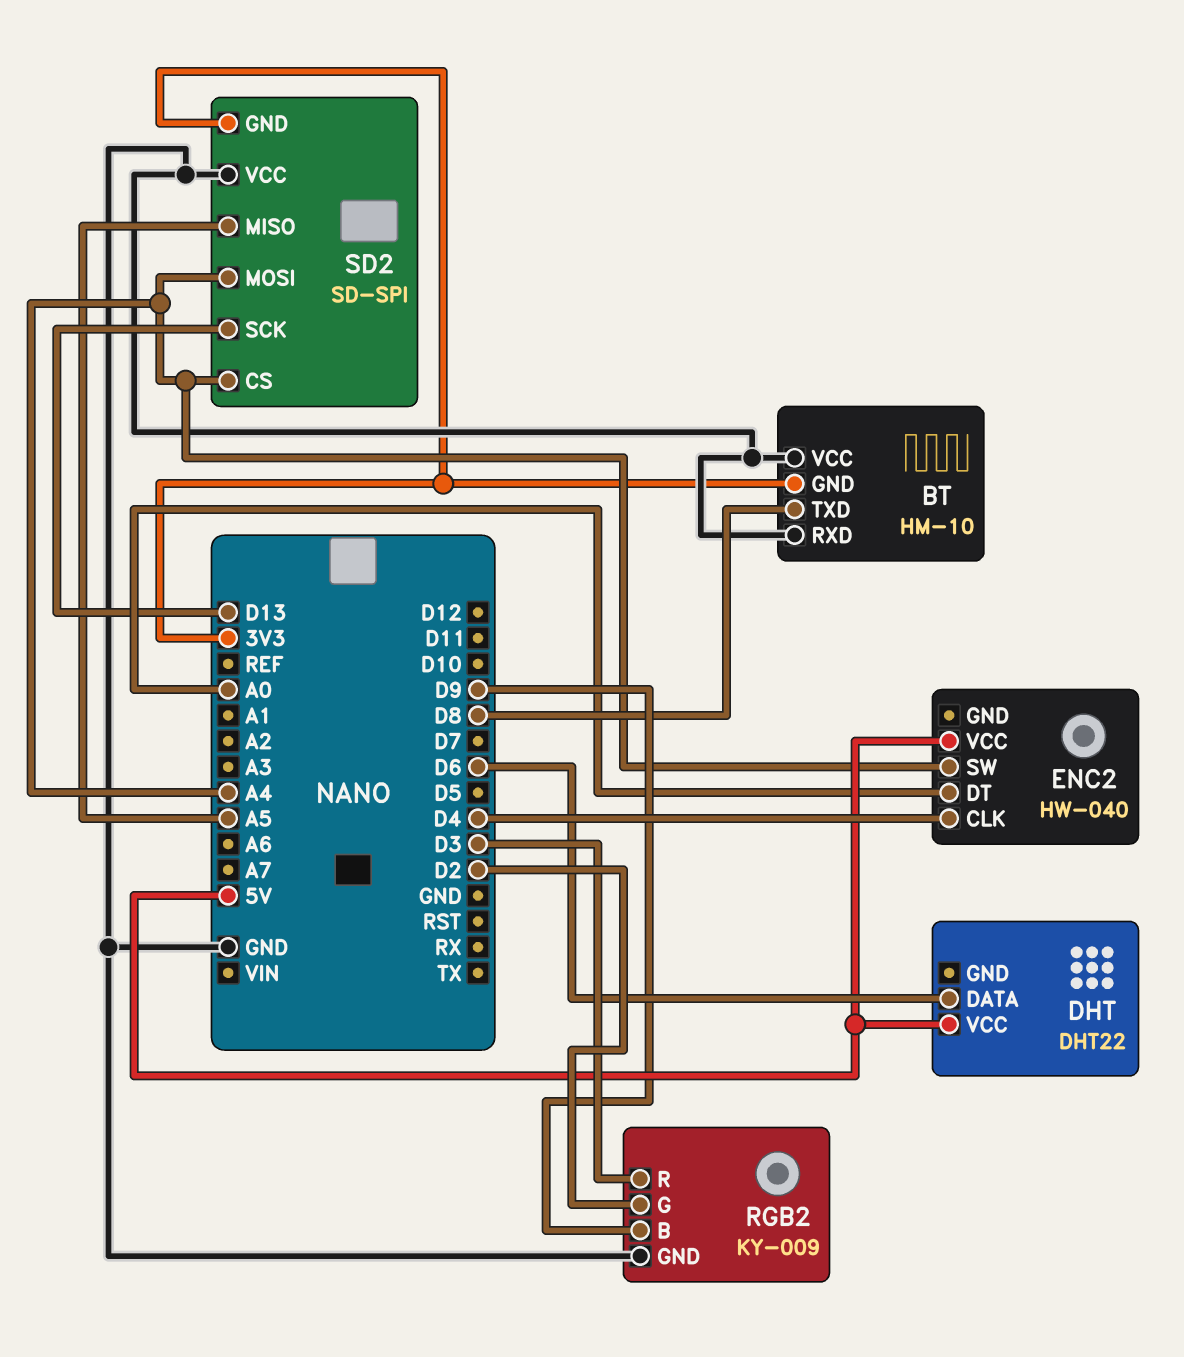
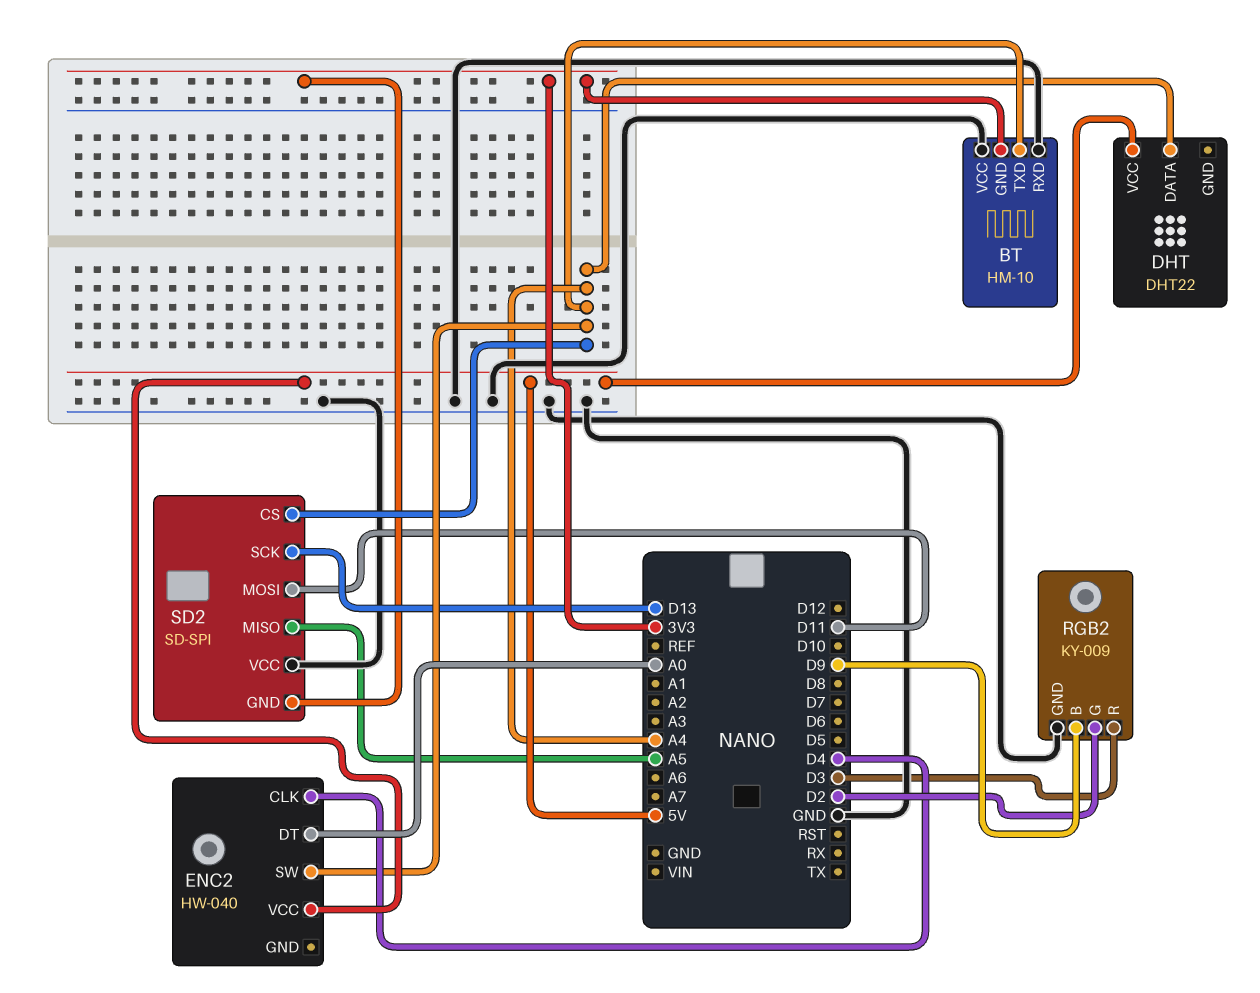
BT pin TXD: D8 -> A4
DHT pin DATA: D6 -> A4
SD2 pin MOSI: A4 -> D11

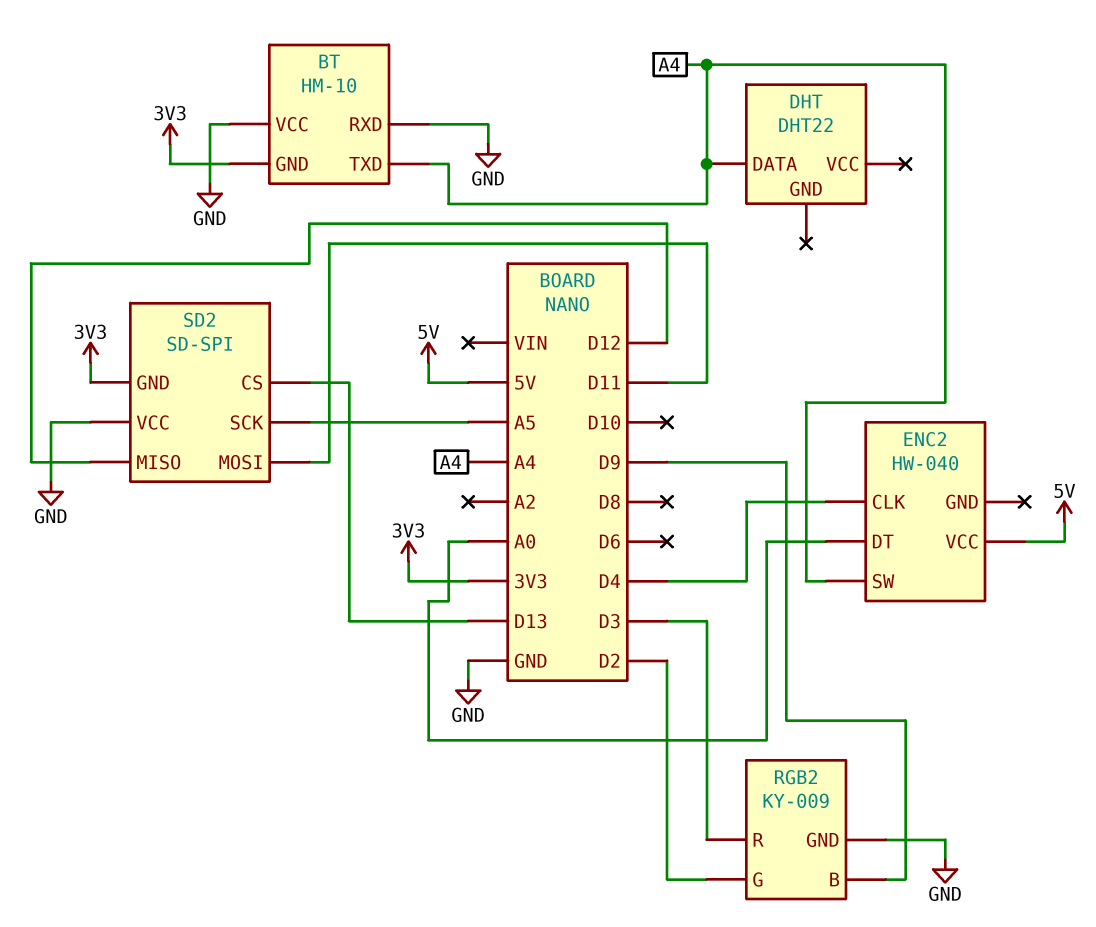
DHT pin VCC: 5V -> none
SD2 pin CS: A4 -> D13
SD2 pin MISO: A5 -> D12
SD2 pin SCK: D13 -> A5

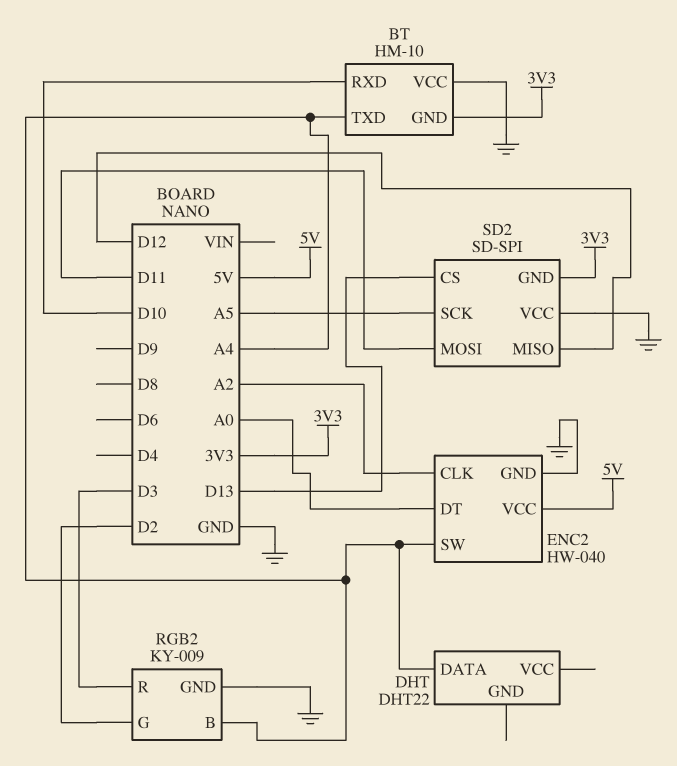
BT pin RXD: GND -> D10
ENC2 pin CLK: D4 -> A2
ENC2 pin GND: none -> GND
RGB2 pin B: D9 -> A4

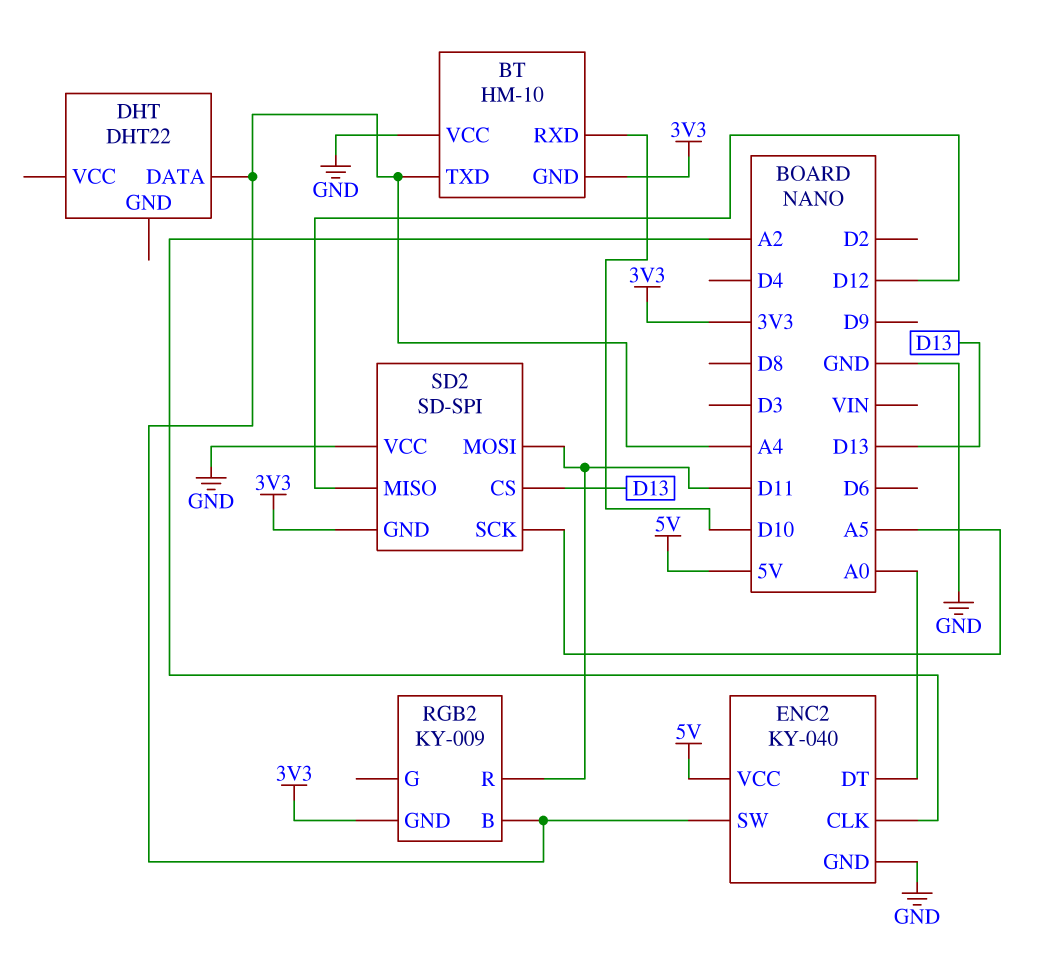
ENC2: HW-040 -> KY-040
RGB2 pin G: D2 -> none
RGB2 pin GND: GND -> 3V3
RGB2 pin R: D3 -> D11

